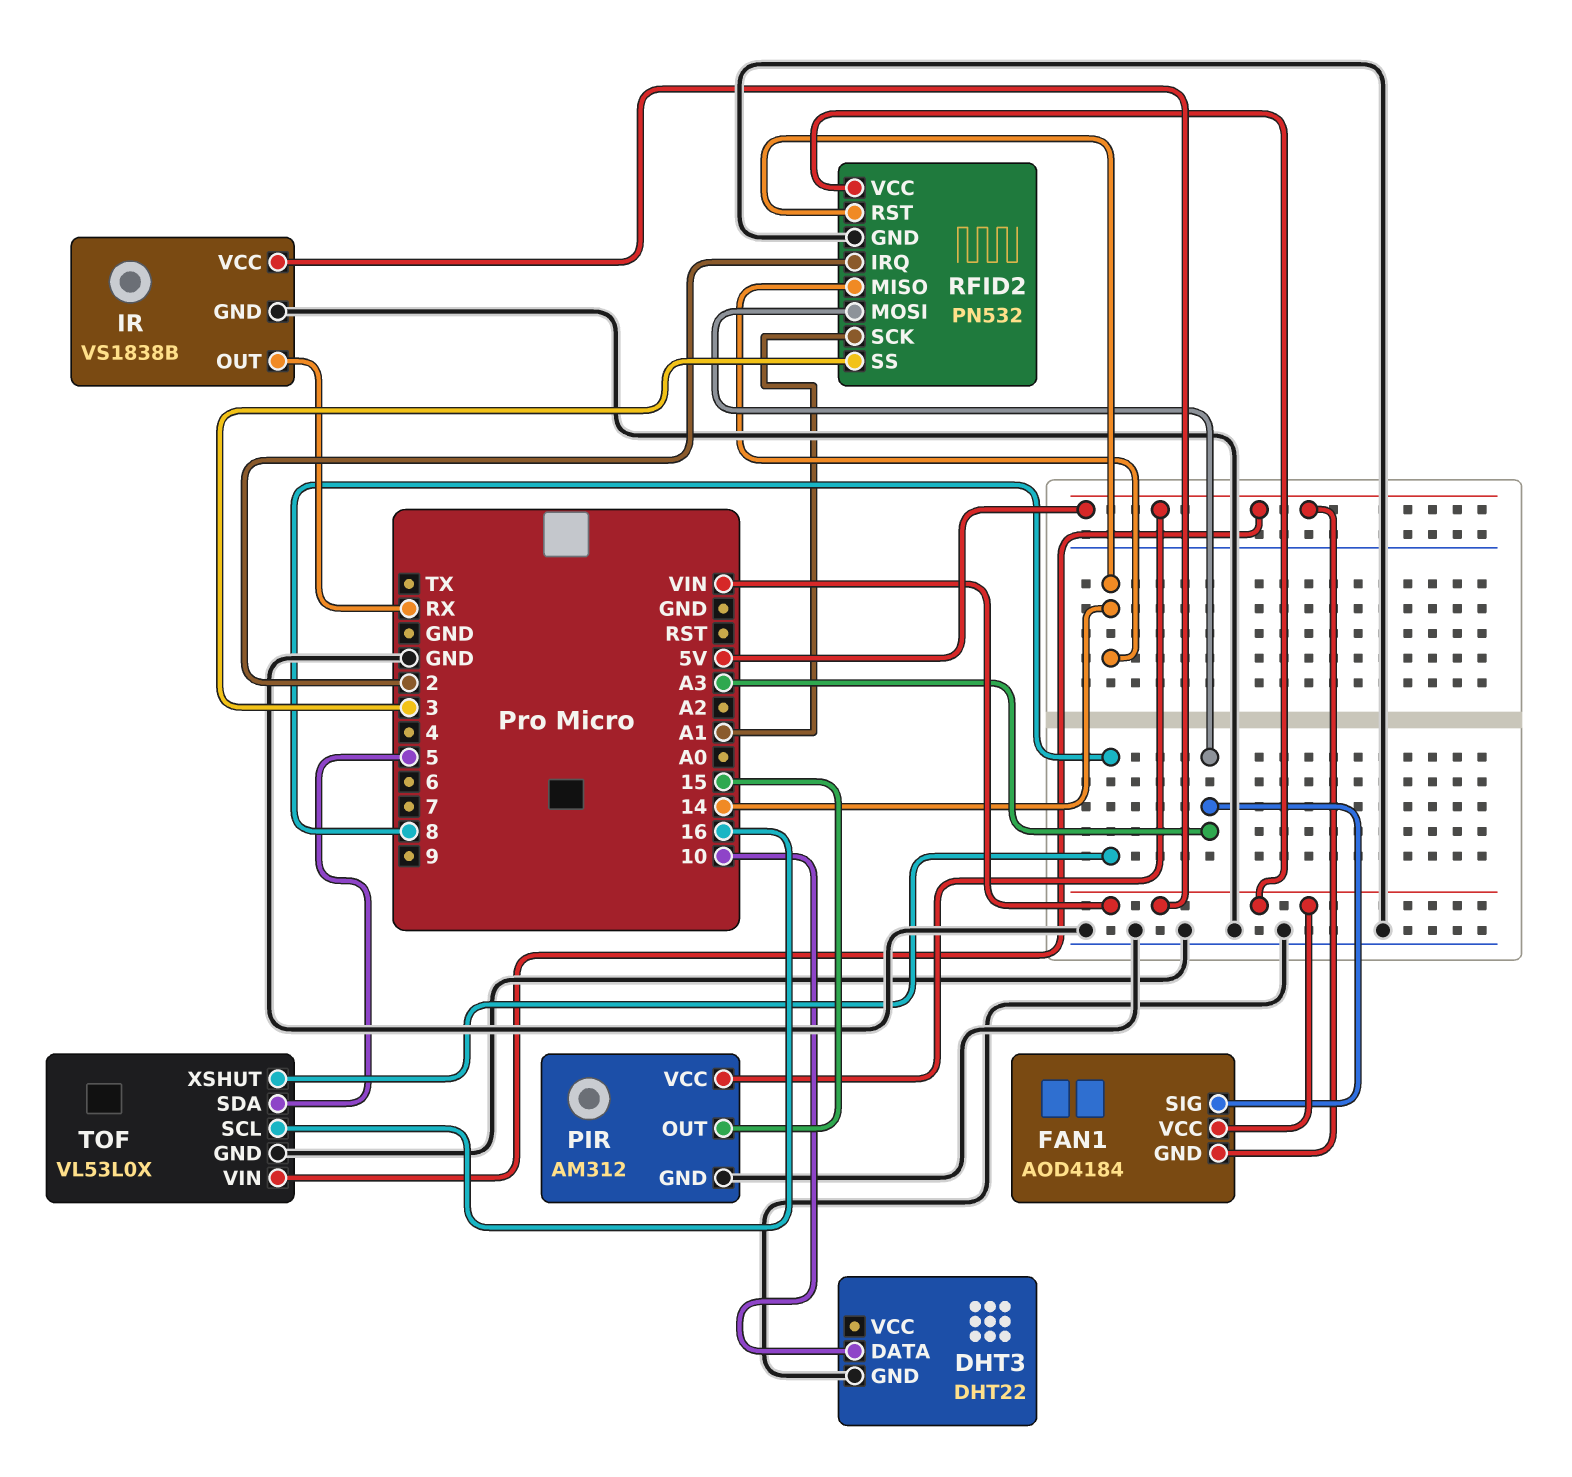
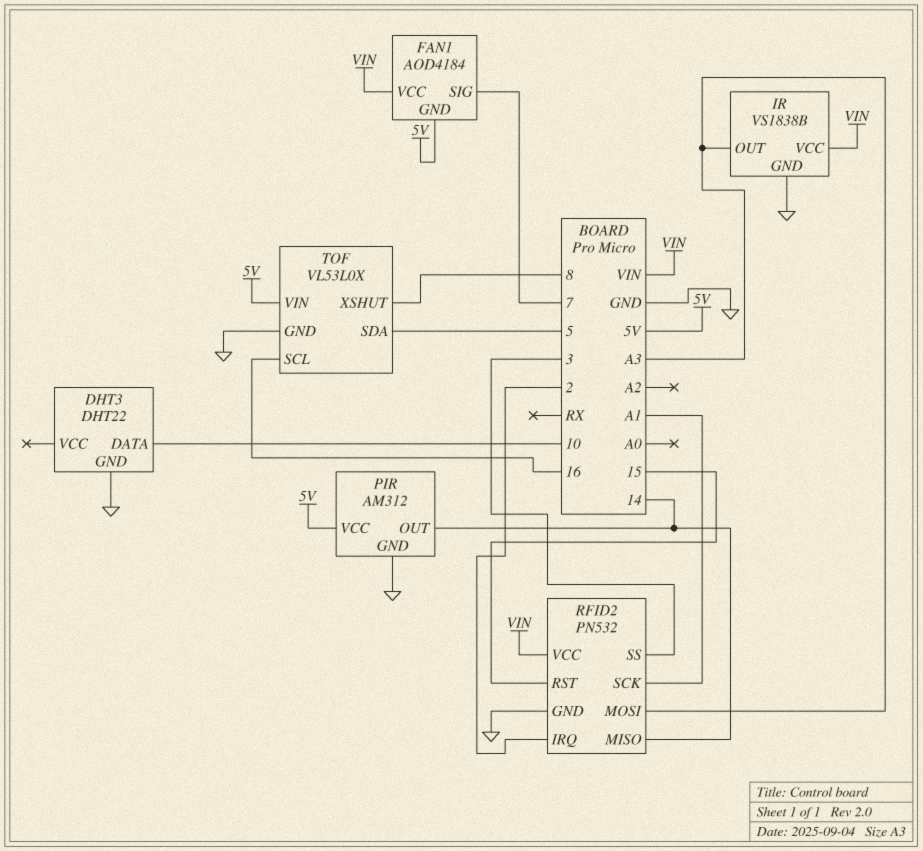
FAN1 pin SIG: A3 -> 7
IR pin OUT: RX -> A3
PIR pin OUT: 15 -> 14
RFID2 pin RST: 14 -> 15

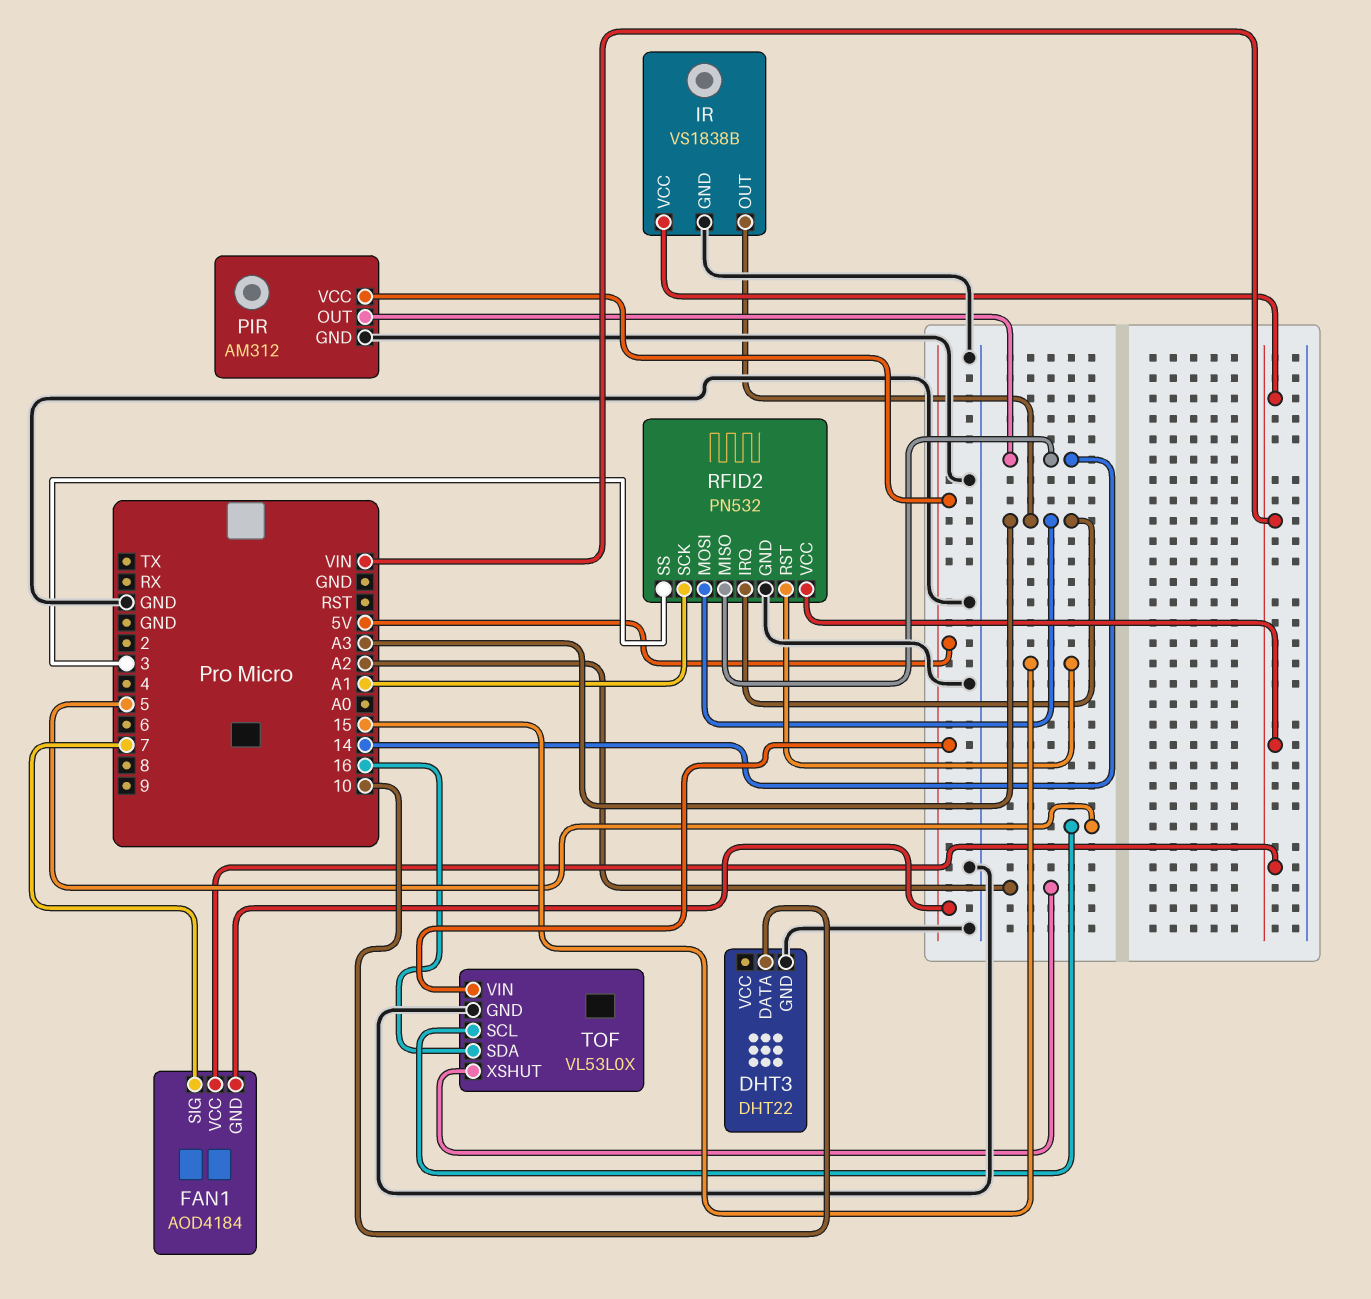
RFID2 pin IRQ: 2 -> A3
TOF pin SCL: 16 -> 5
TOF pin SDA: 5 -> 16
TOF pin XSHUT: 8 -> A2

